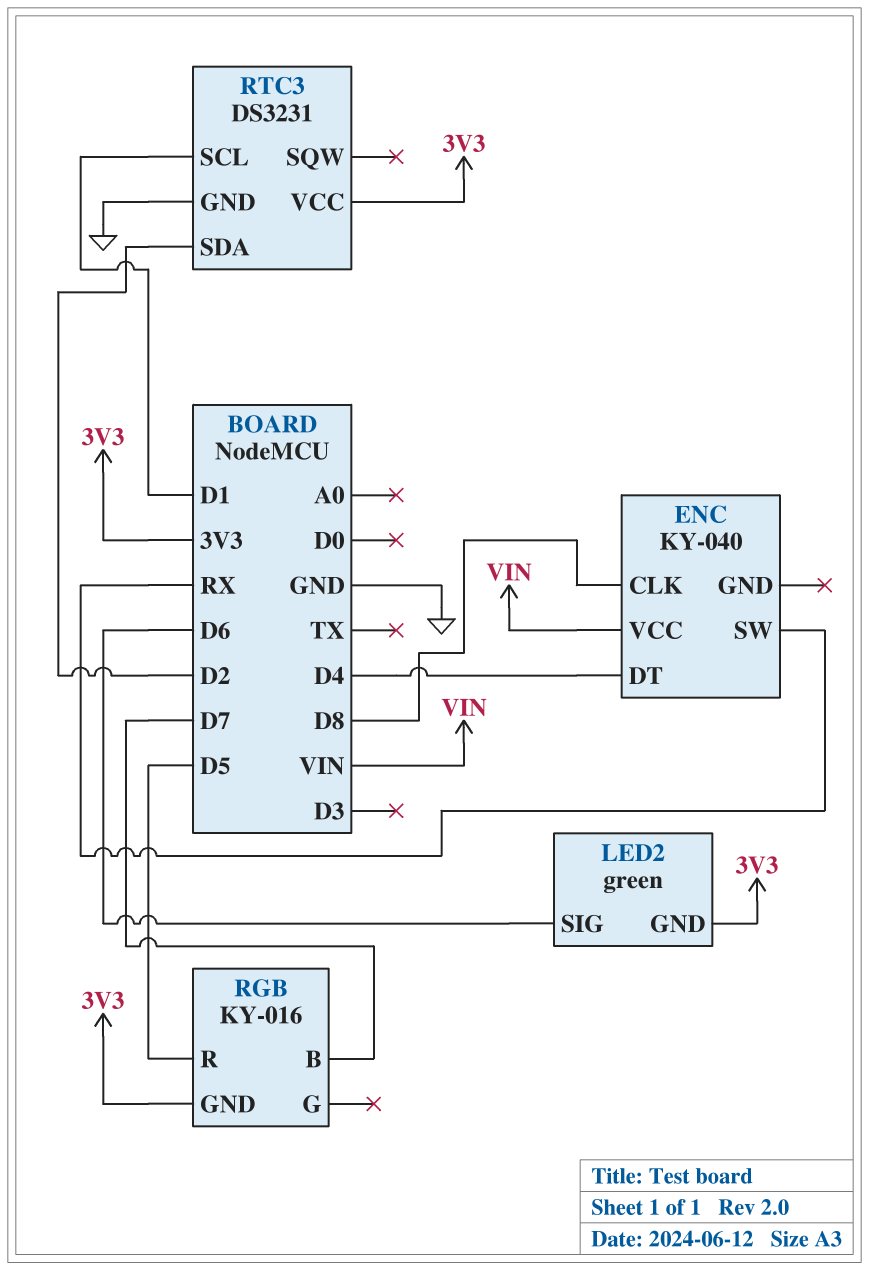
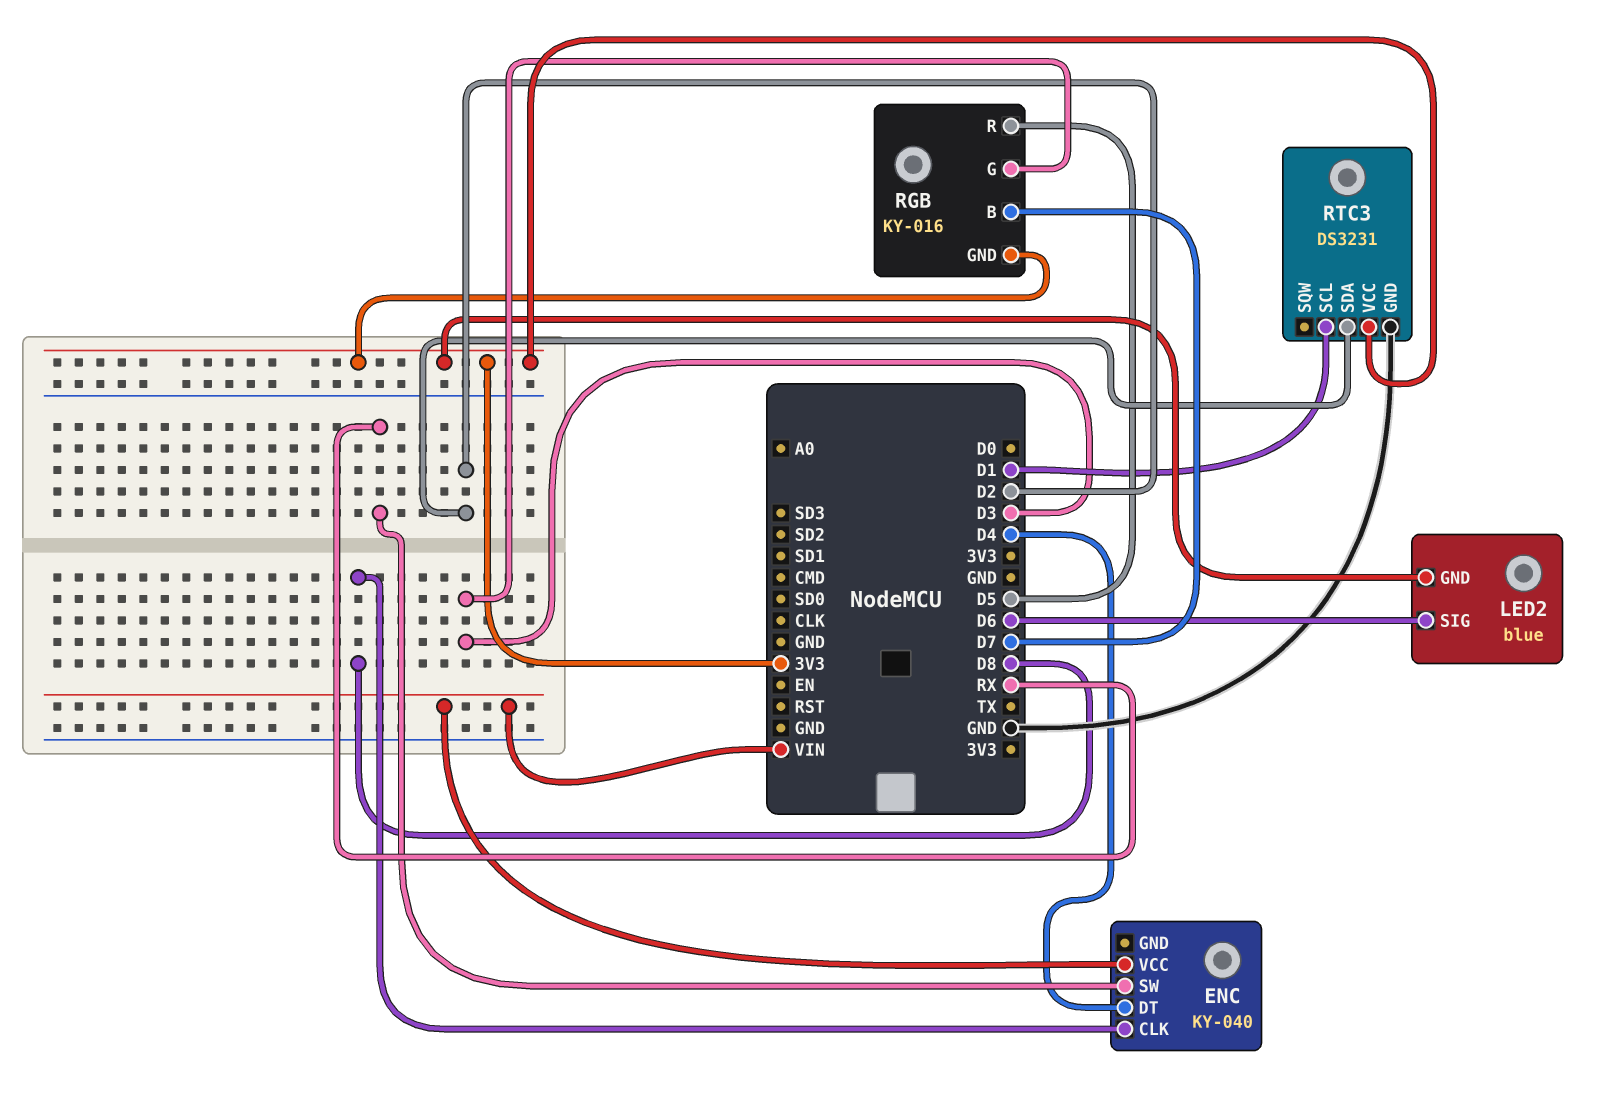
LED2: green -> blue
RGB pin G: none -> D3

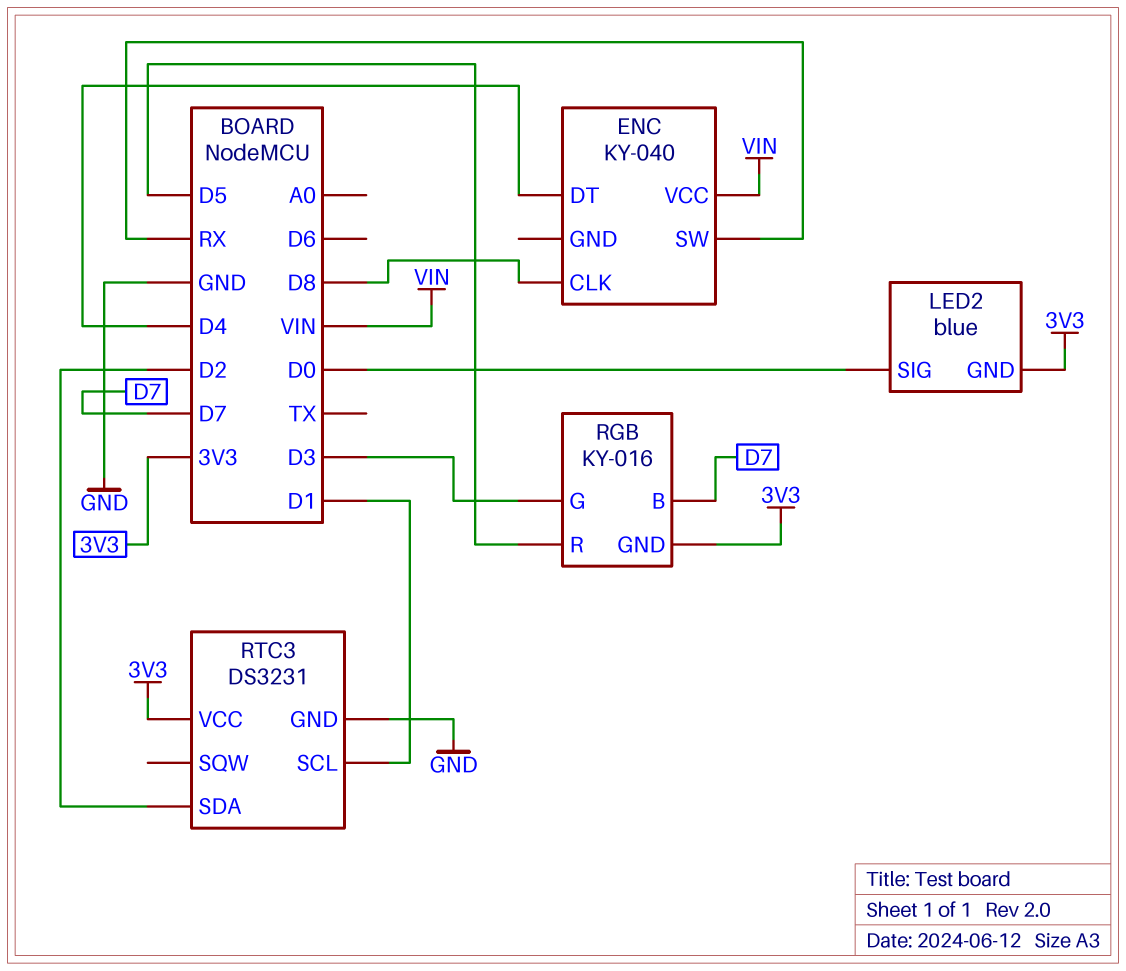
LED2 pin SIG: D6 -> D0

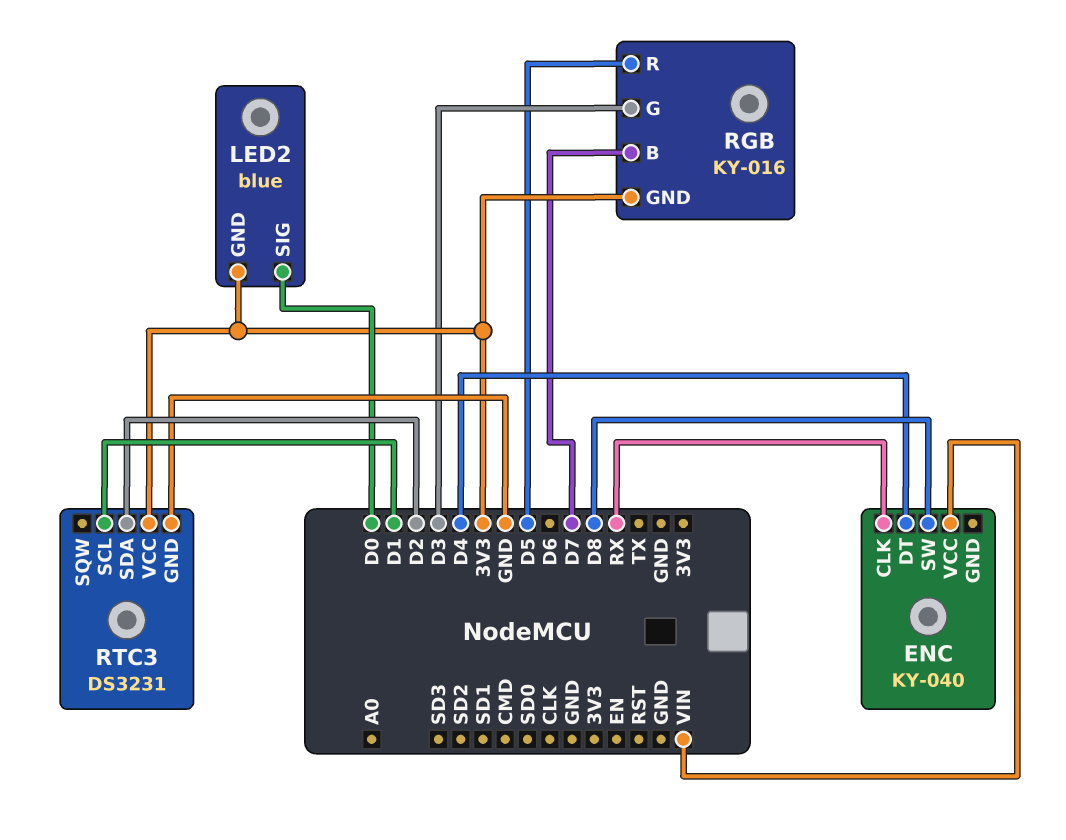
ENC pin CLK: D8 -> RX
ENC pin SW: RX -> D8

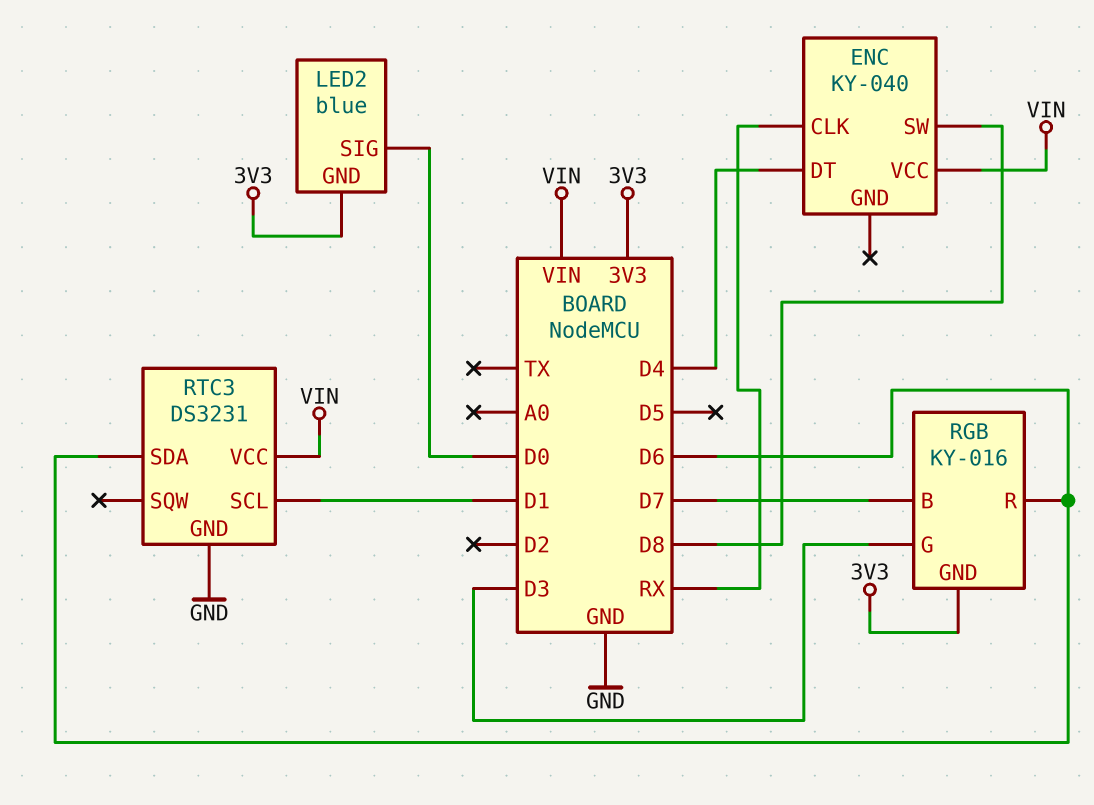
RGB pin R: D5 -> D6
RTC3 pin SDA: D2 -> D6
RTC3 pin VCC: 3V3 -> VIN

